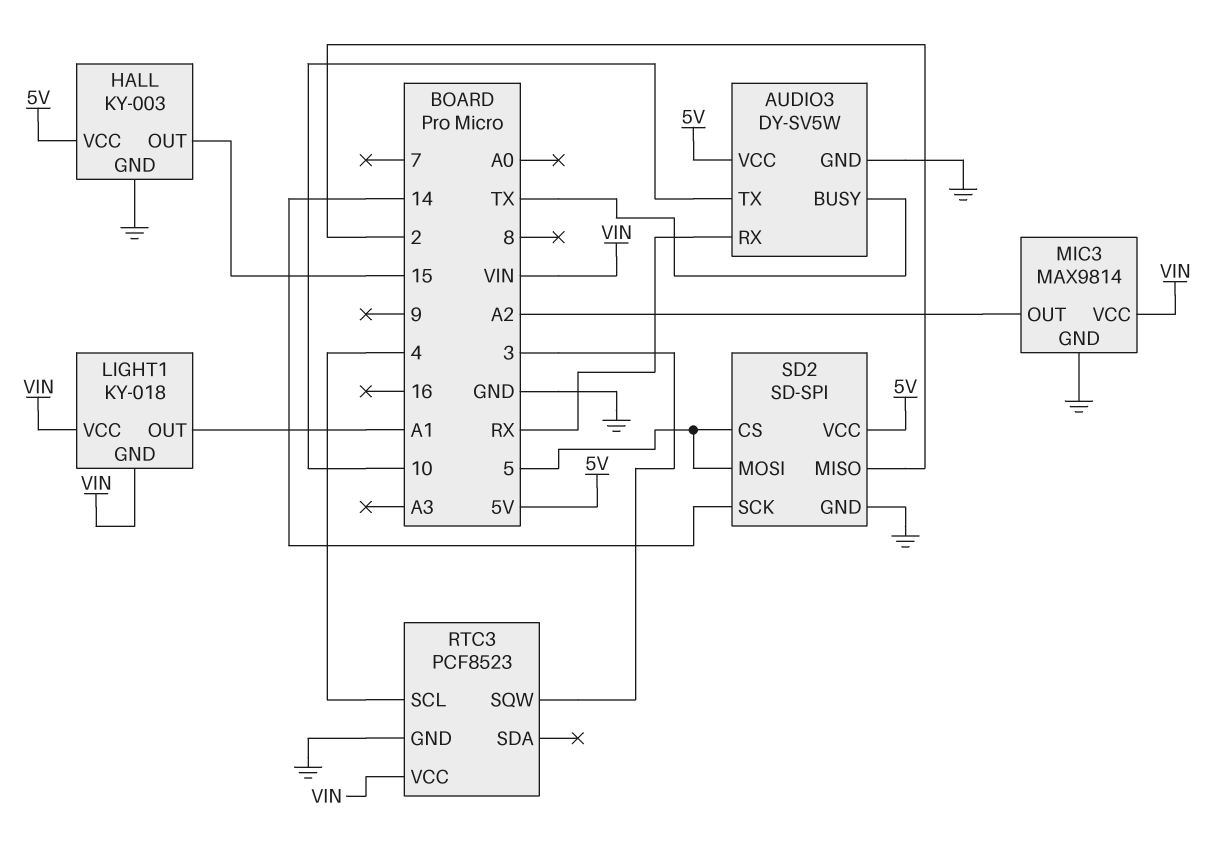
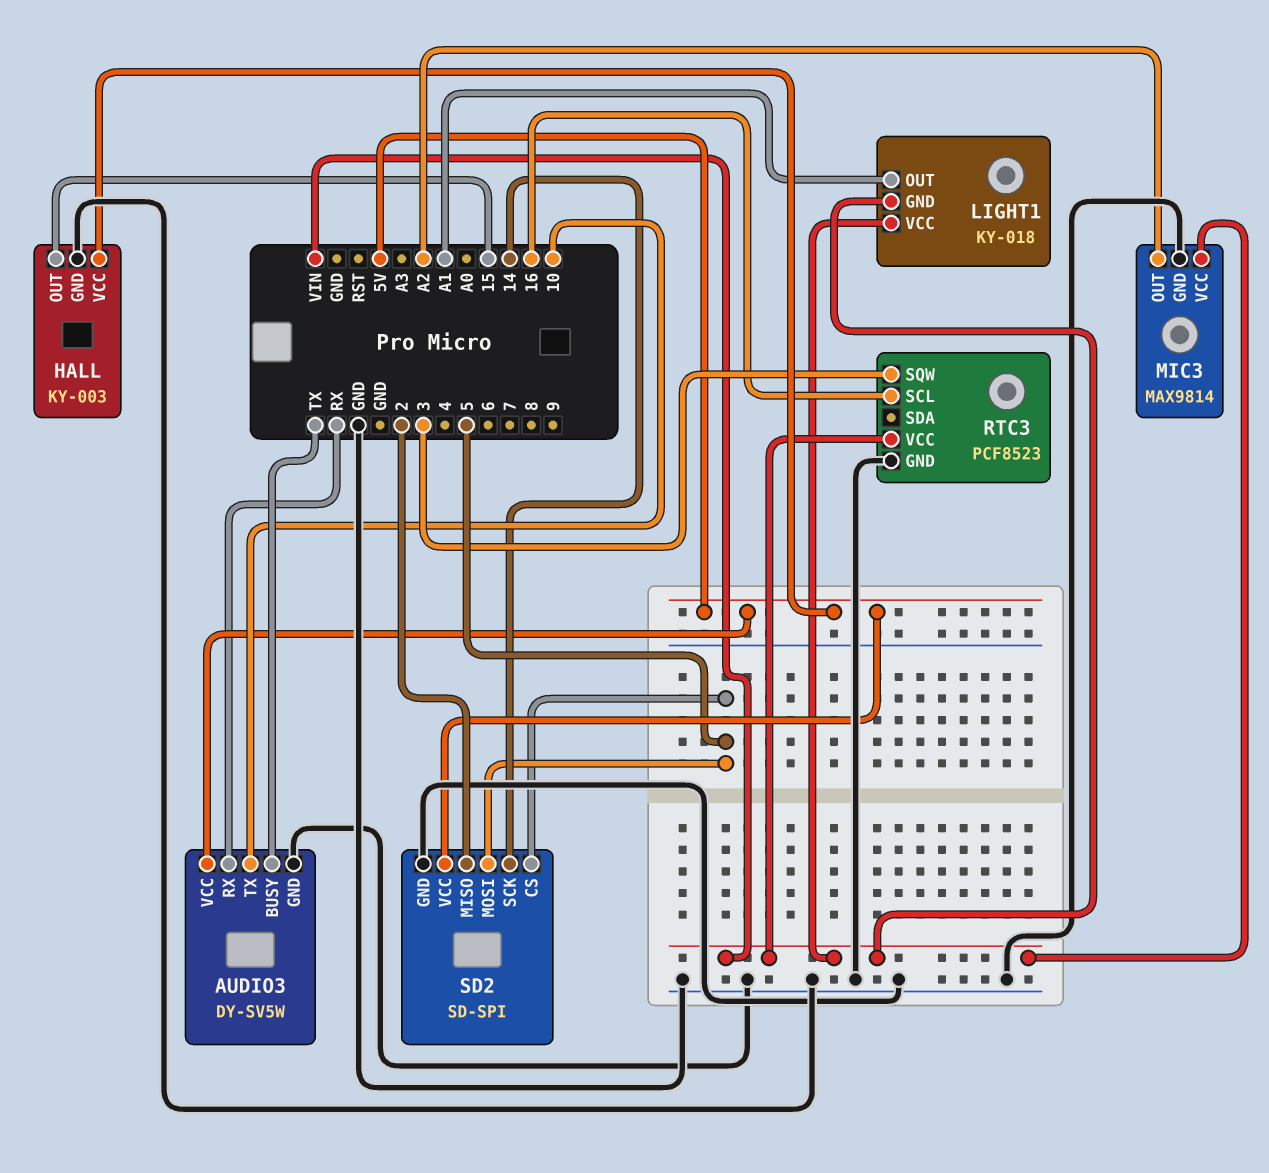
RTC3 pin SCL: 4 -> 16

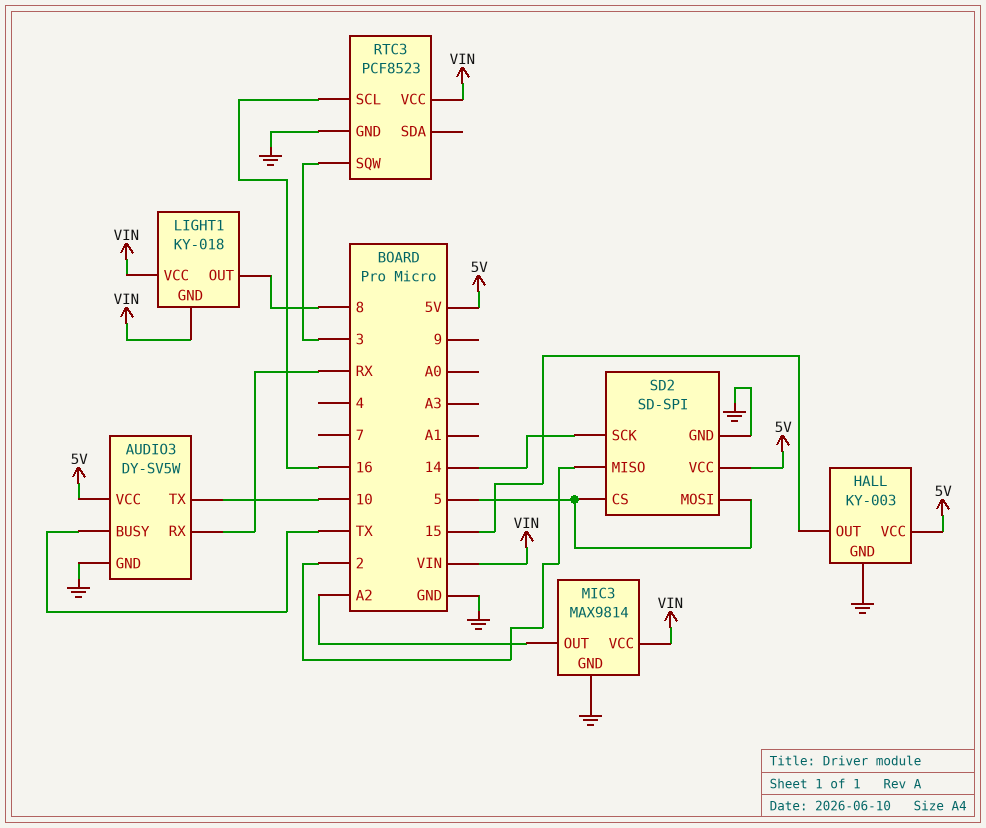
LIGHT1 pin OUT: A1 -> 8

